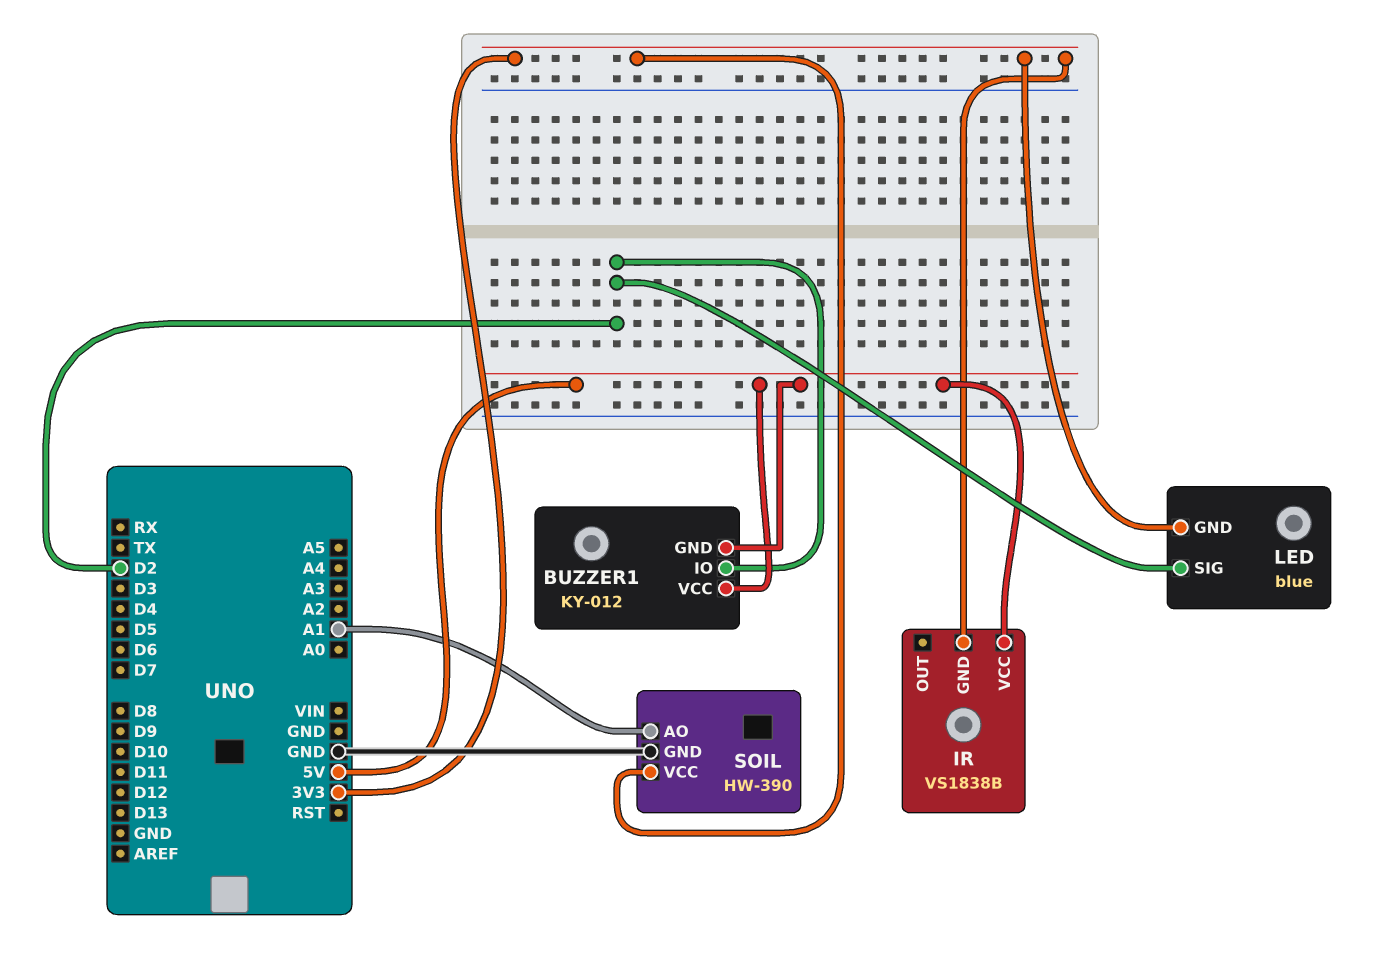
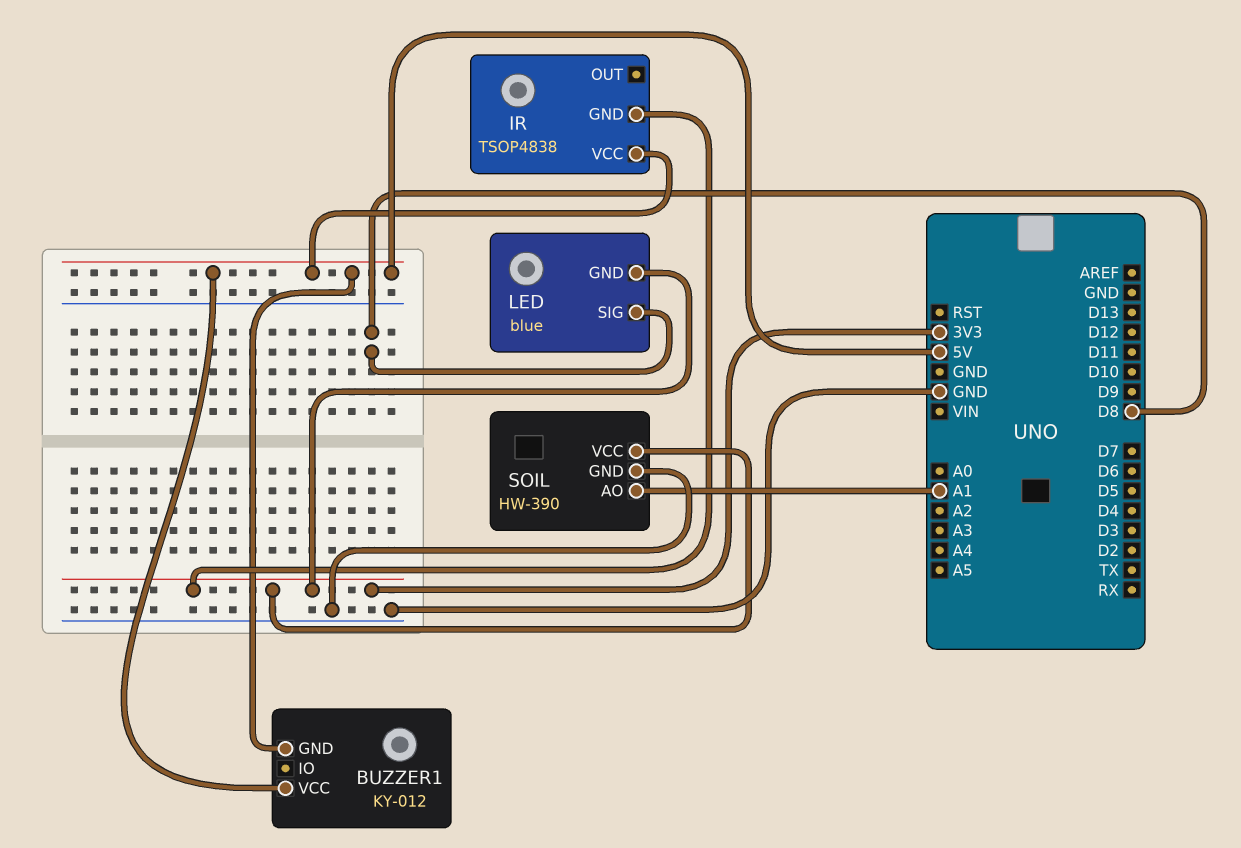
BUZZER1 pin IO: D2 -> none
IR: VS1838B -> TSOP4838
LED pin SIG: D2 -> D8

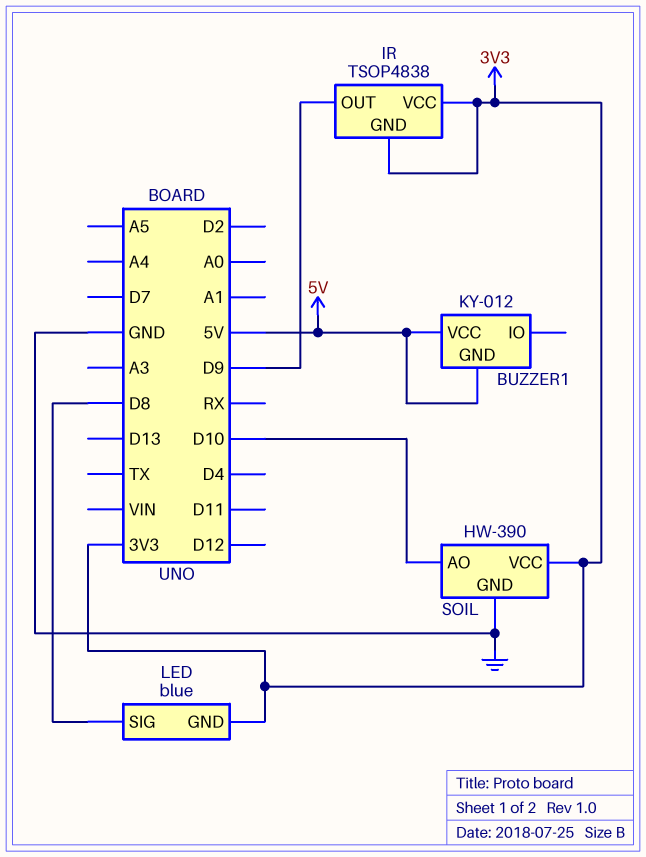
IR pin OUT: none -> D9
IR pin VCC: 5V -> 3V3
SOIL pin AO: A1 -> D10

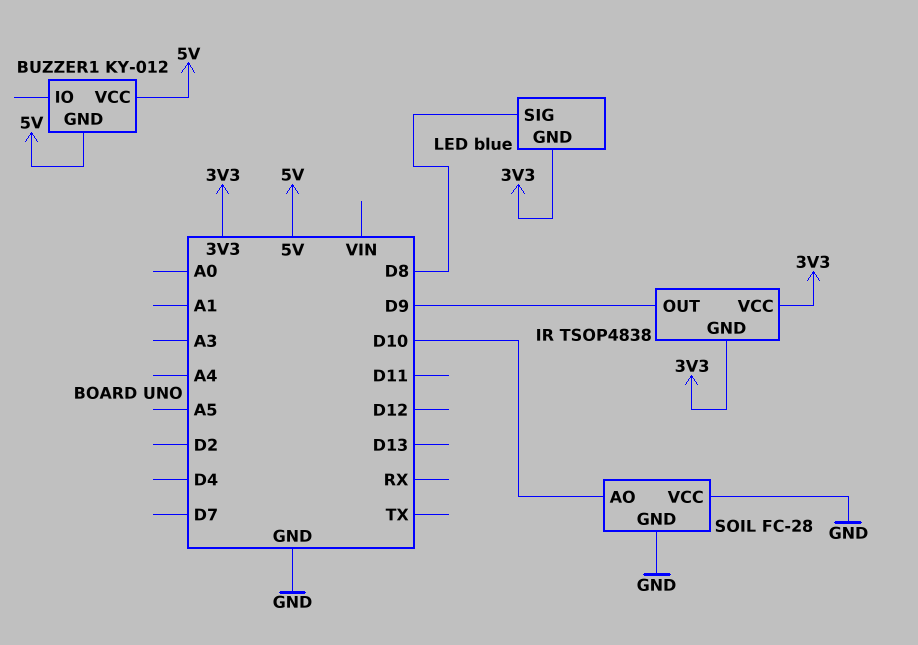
SOIL: HW-390 -> FC-28
SOIL pin VCC: 3V3 -> GND

